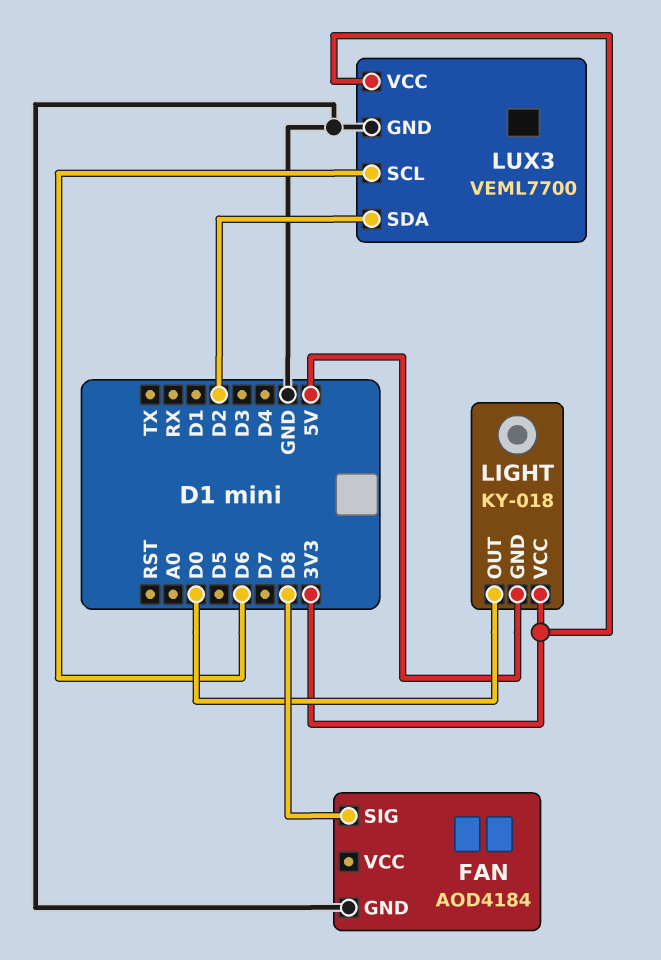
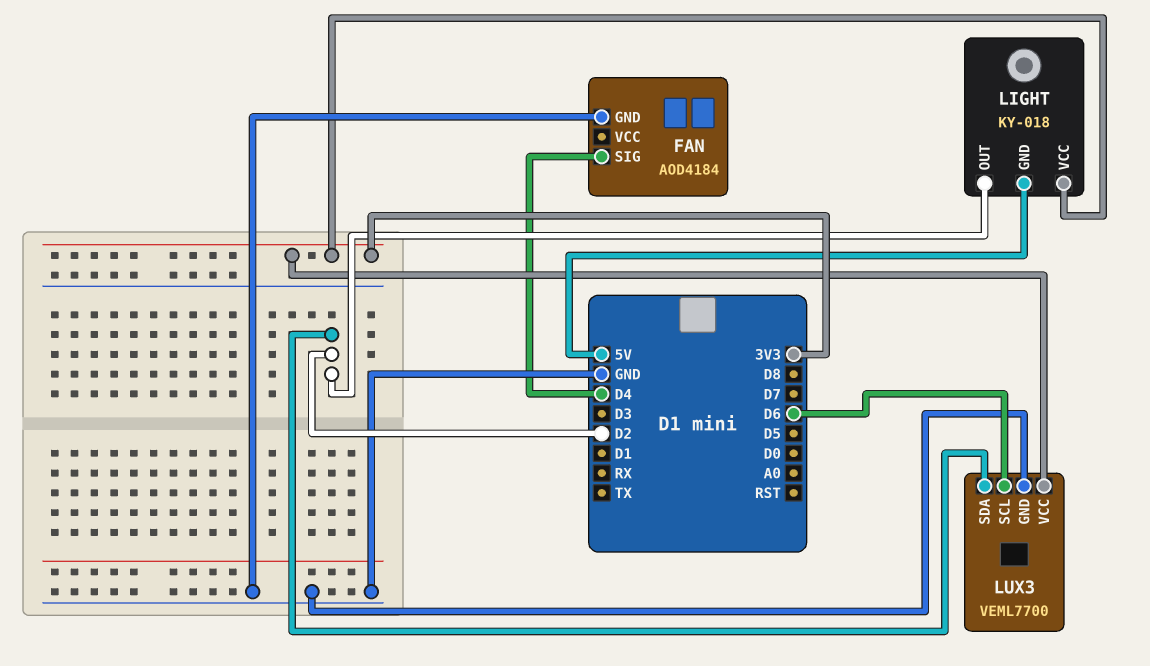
FAN pin SIG: D8 -> D4
LIGHT pin OUT: D0 -> D2

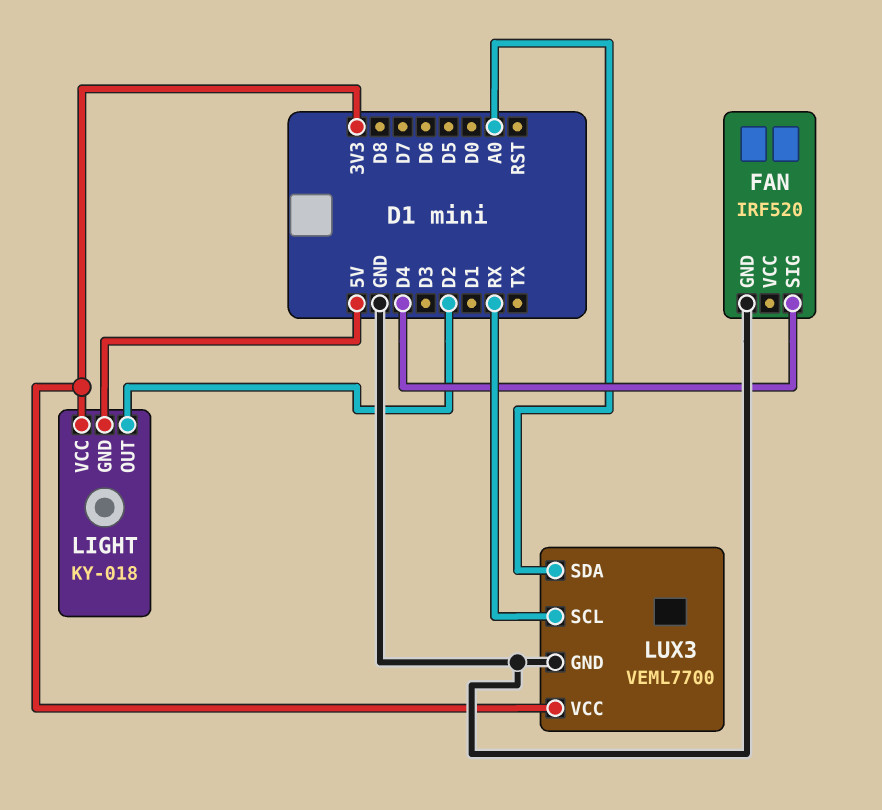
FAN: AOD4184 -> IRF520
LUX3 pin SCL: D6 -> RX
LUX3 pin SDA: D2 -> A0

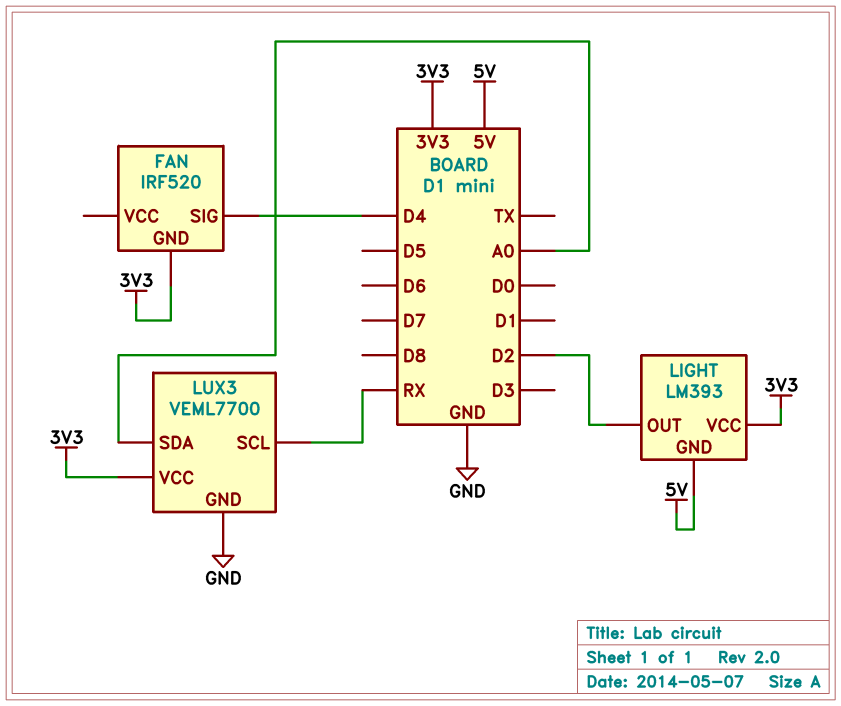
FAN pin GND: GND -> 3V3
LIGHT: KY-018 -> LM393

